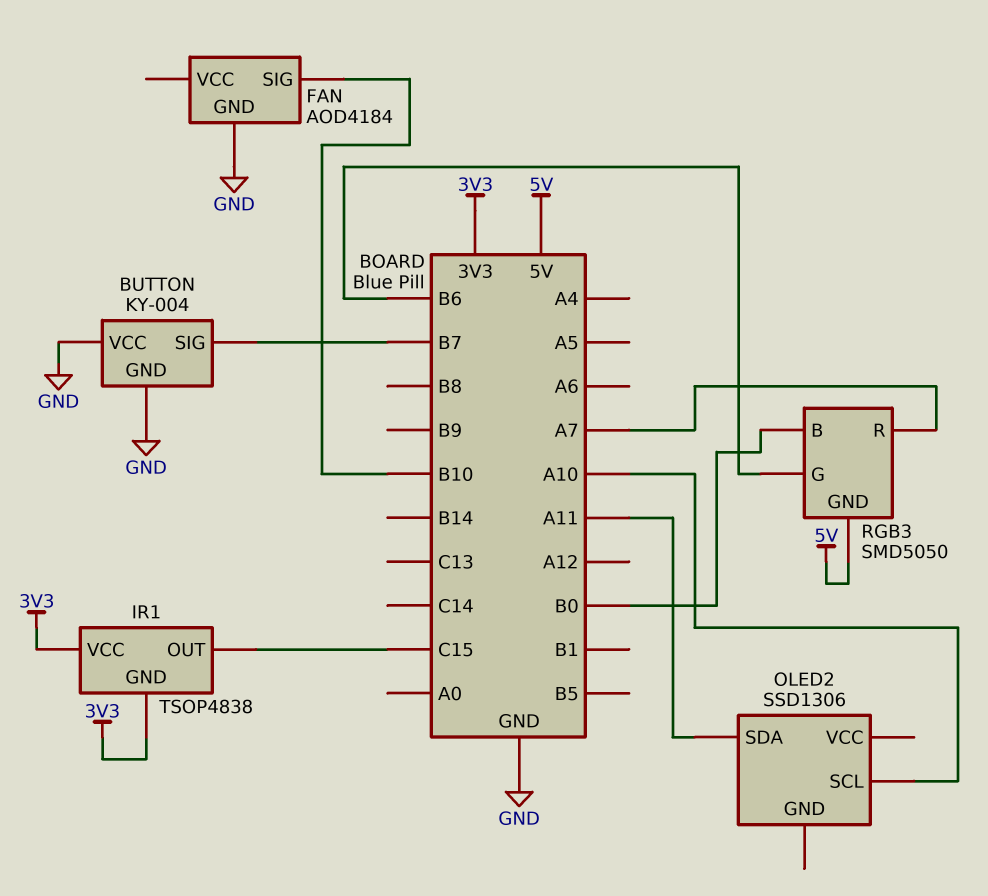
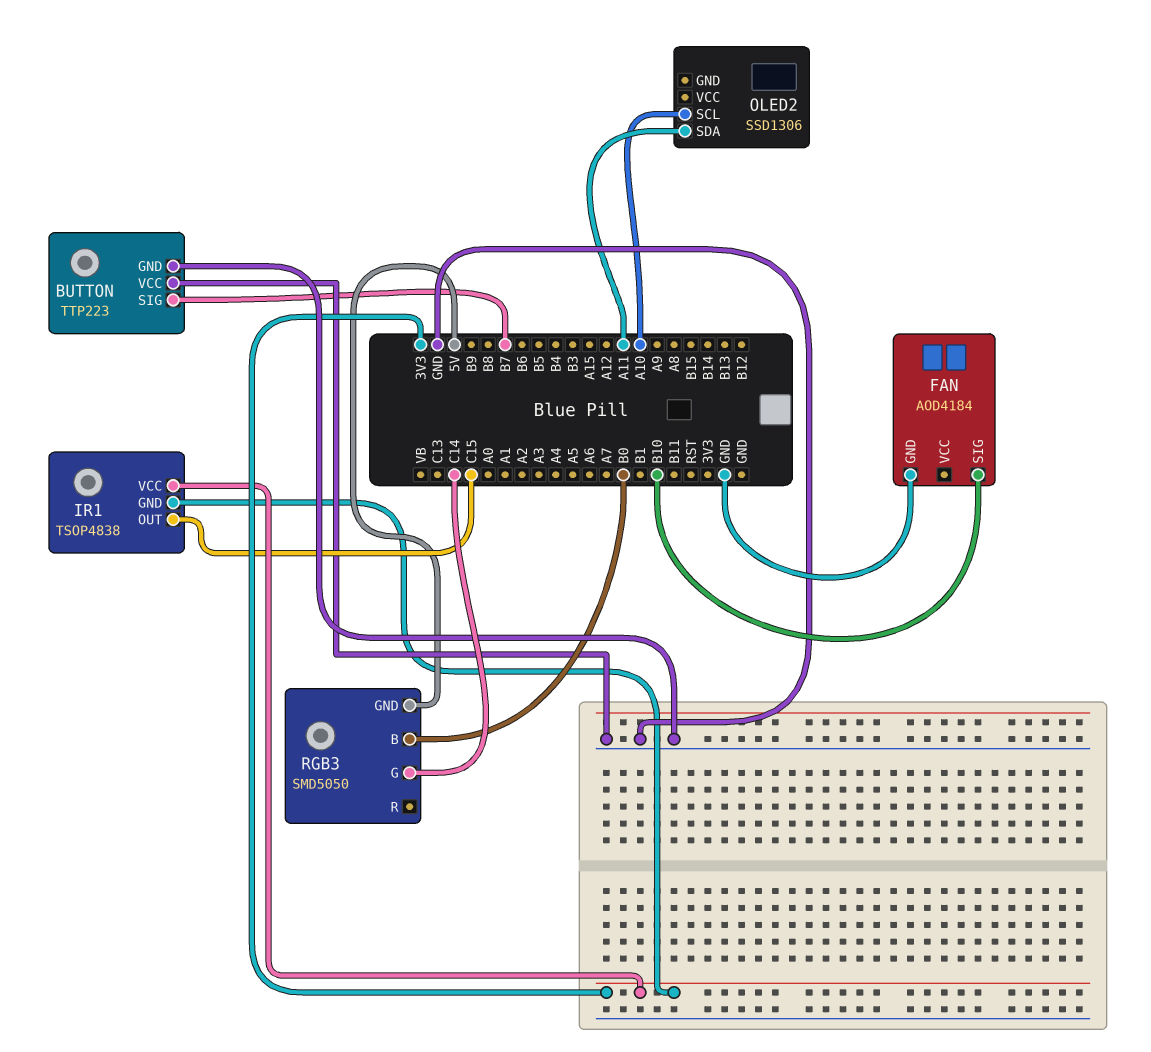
BUTTON: KY-004 -> TTP223
RGB3 pin G: B6 -> C14
RGB3 pin R: A7 -> none

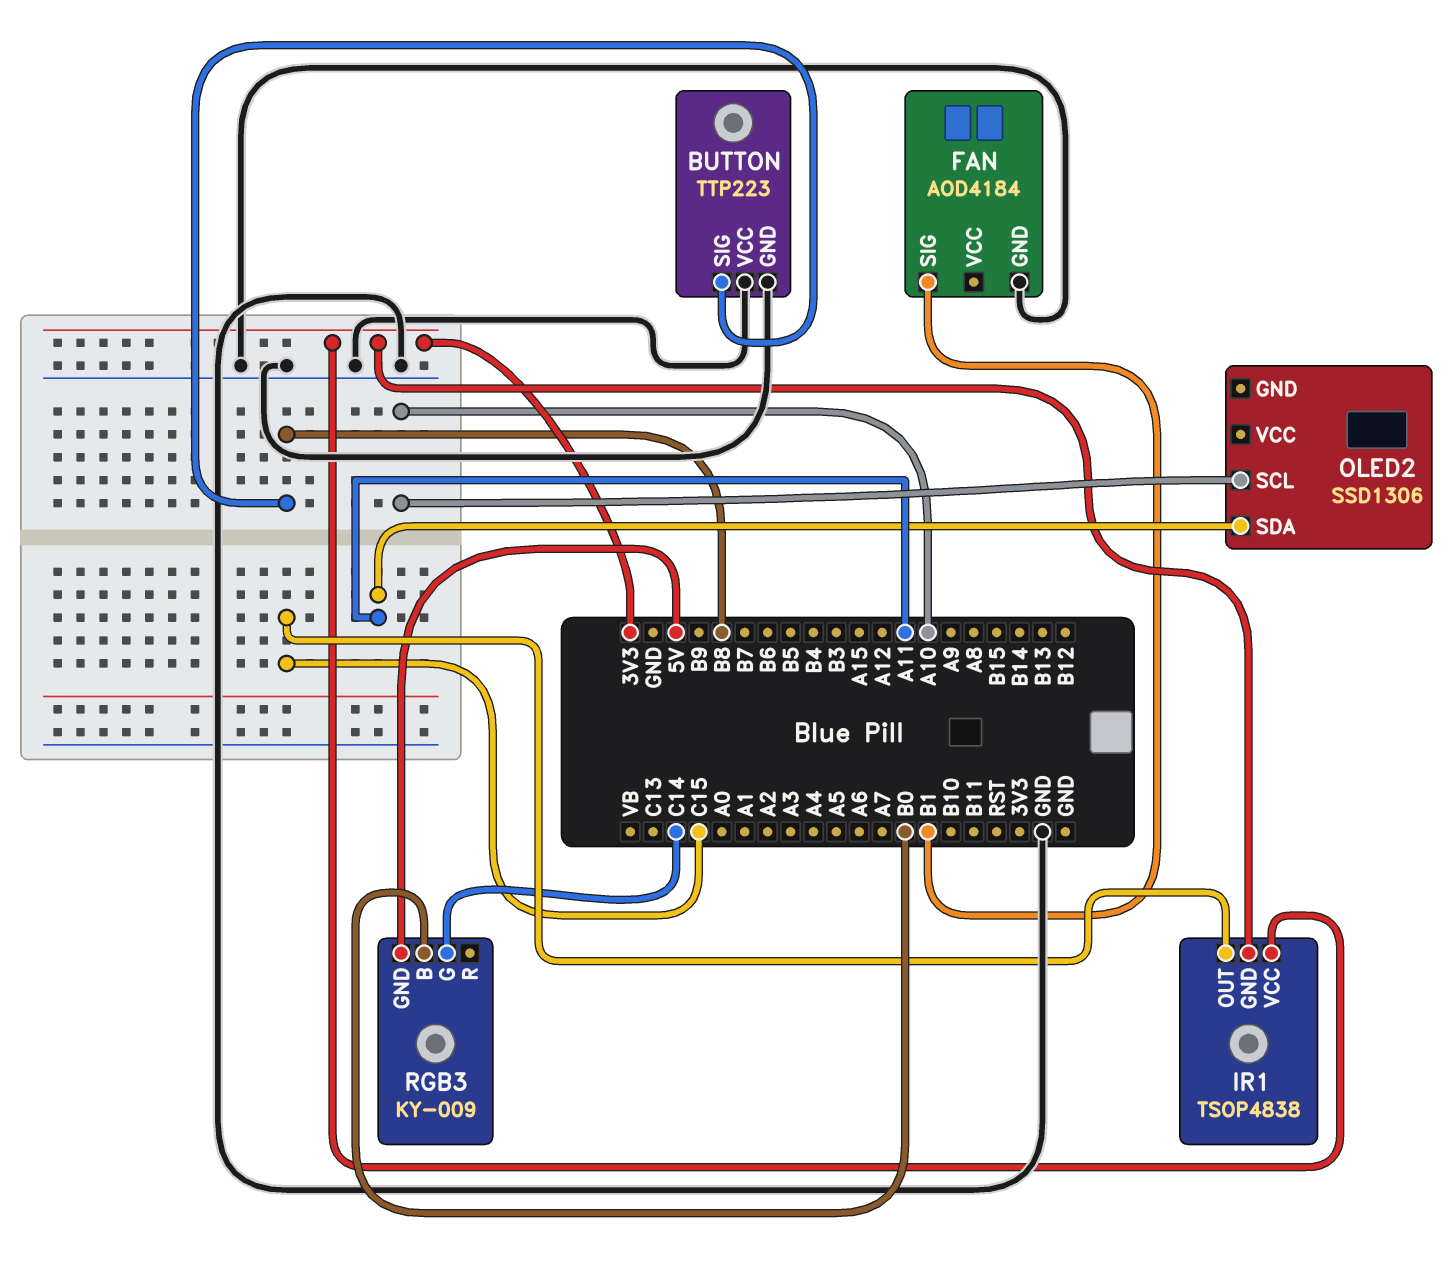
BUTTON pin SIG: B7 -> B8
FAN pin SIG: B10 -> B1
RGB3: SMD5050 -> KY-009

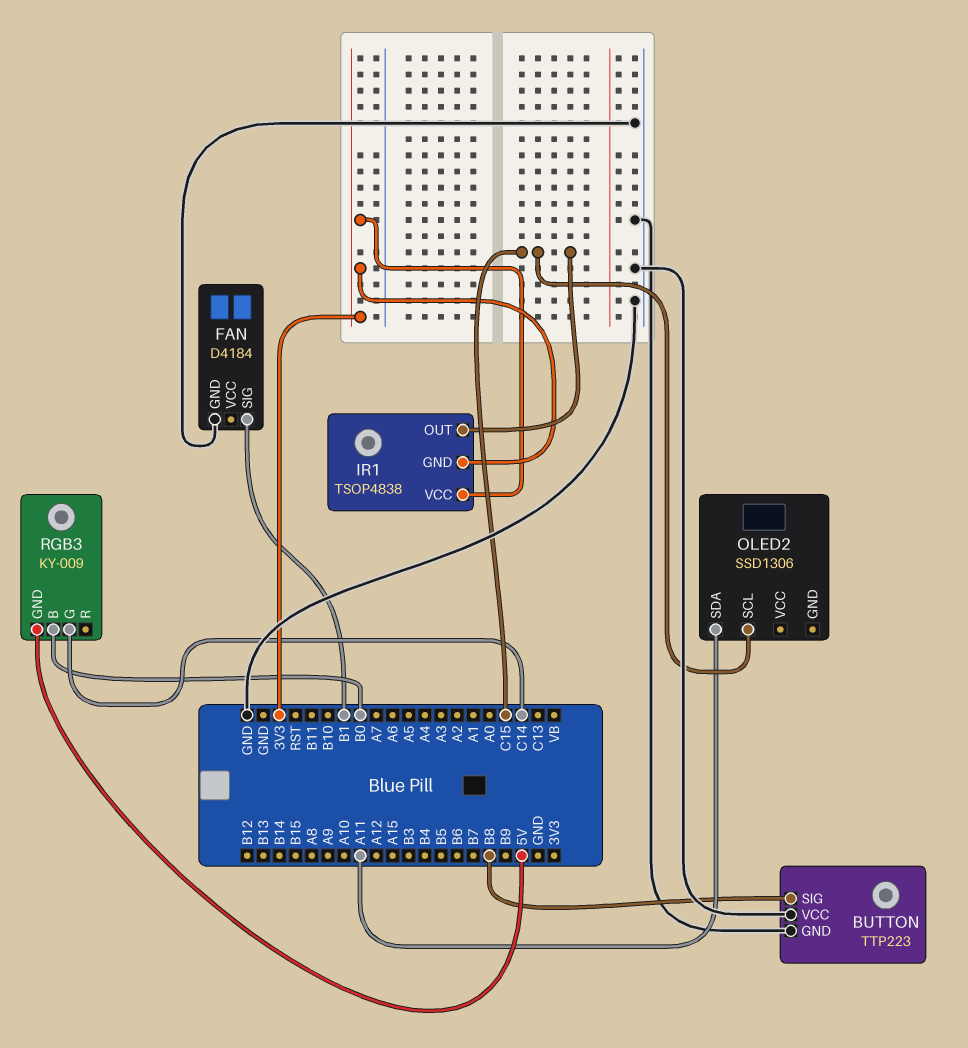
FAN: AOD4184 -> D4184
OLED2 pin SCL: A10 -> C15

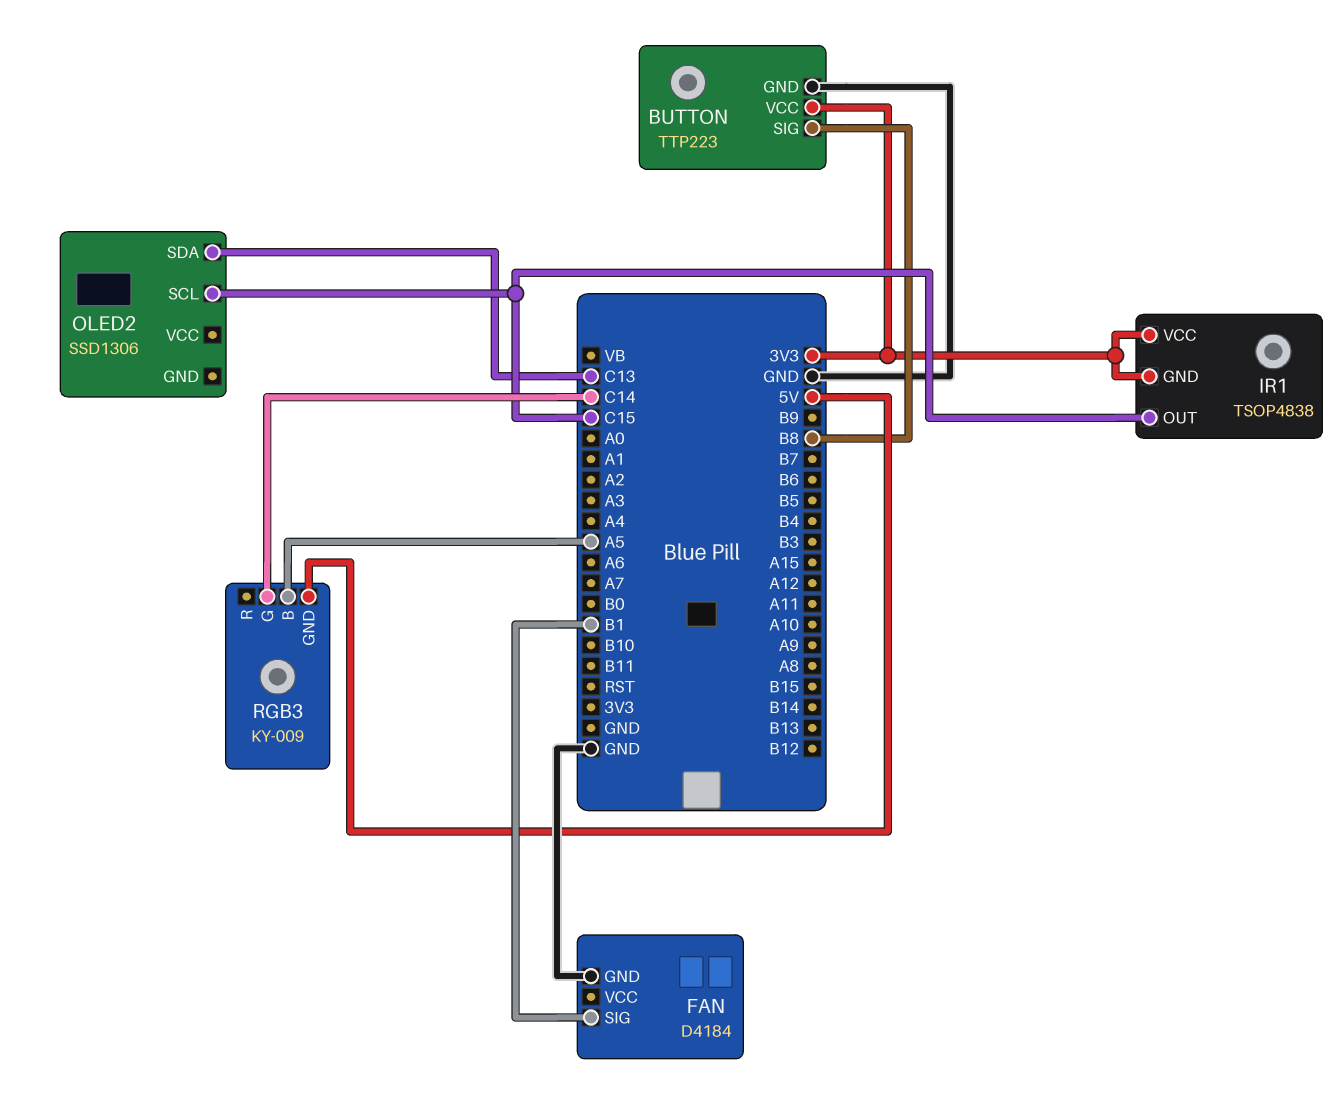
BUTTON pin VCC: GND -> 3V3
OLED2 pin SDA: A11 -> C13
RGB3 pin B: B0 -> A5

